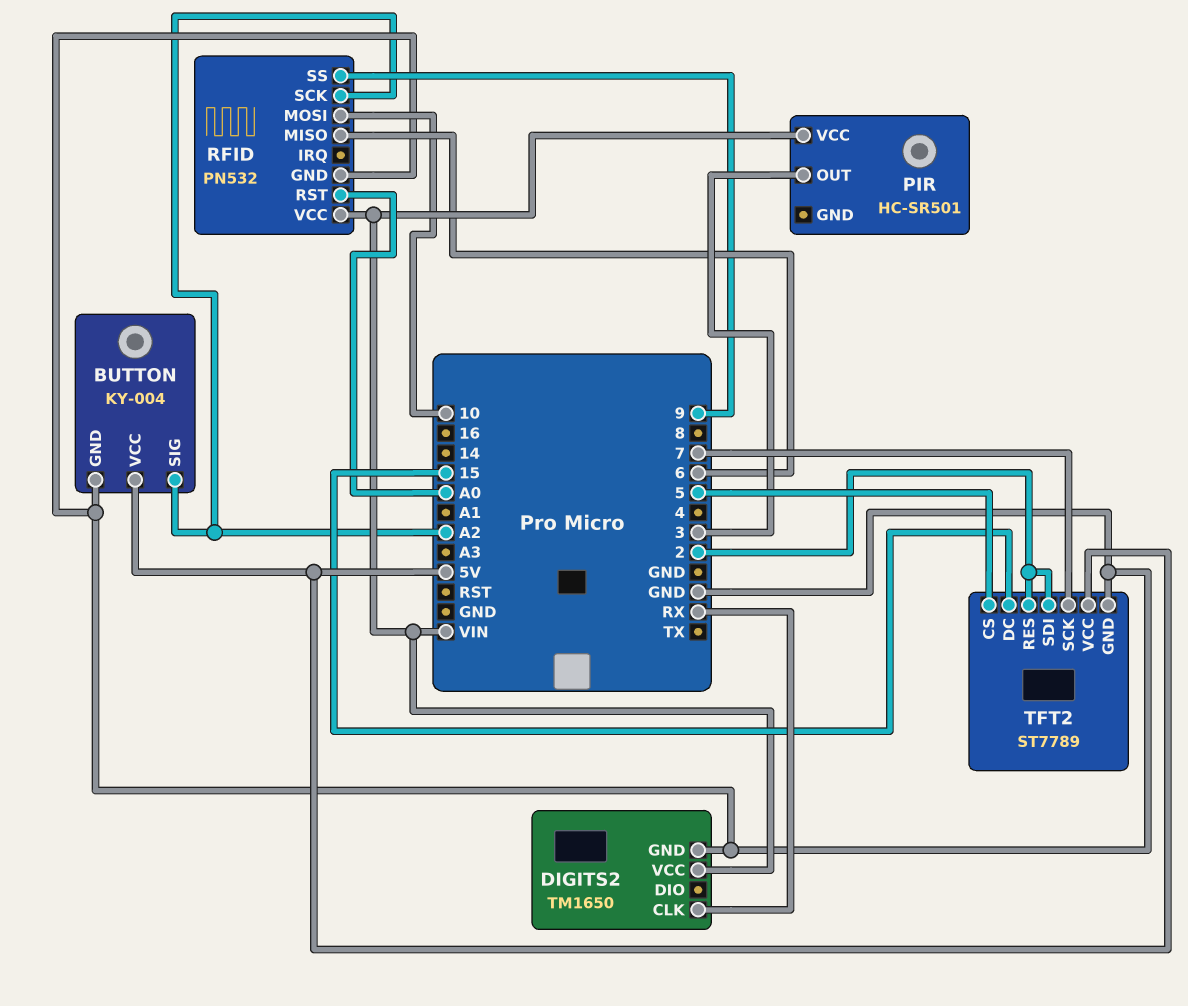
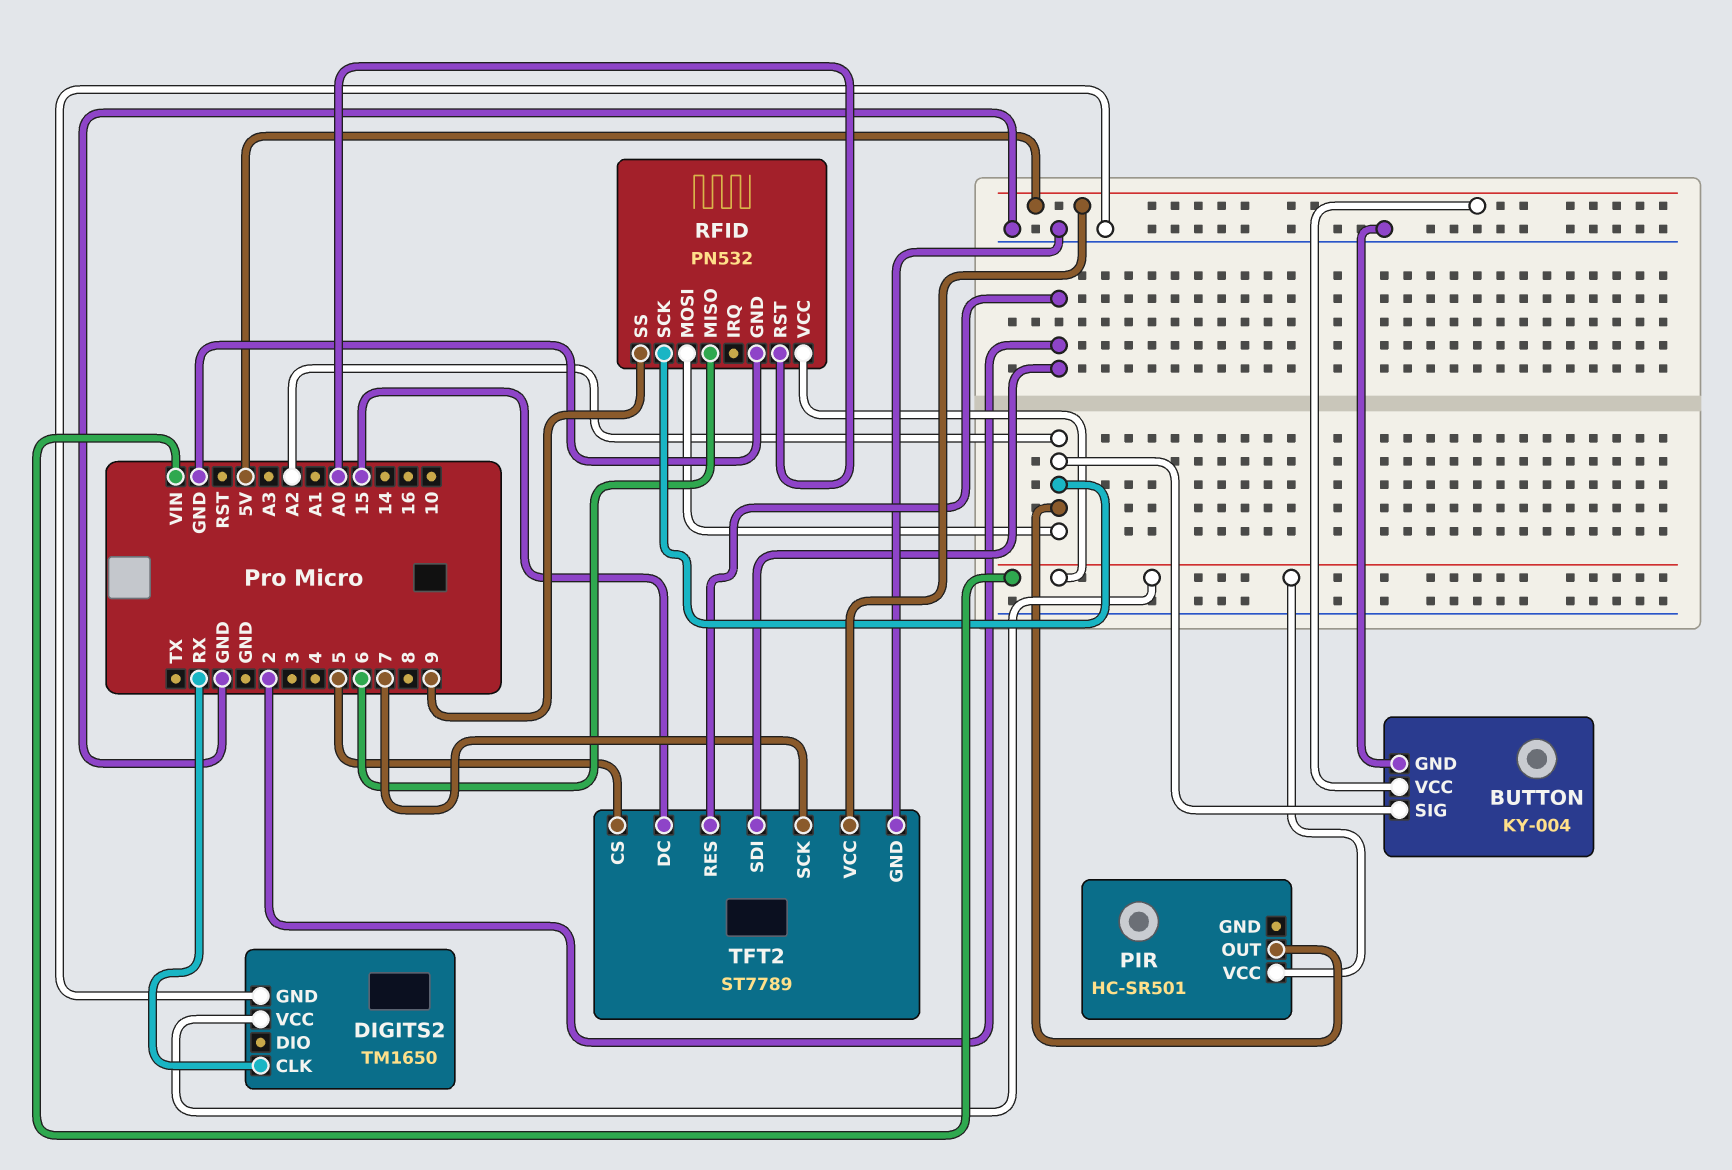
PIR pin OUT: 3 -> A2
RFID pin MOSI: 10 -> A2

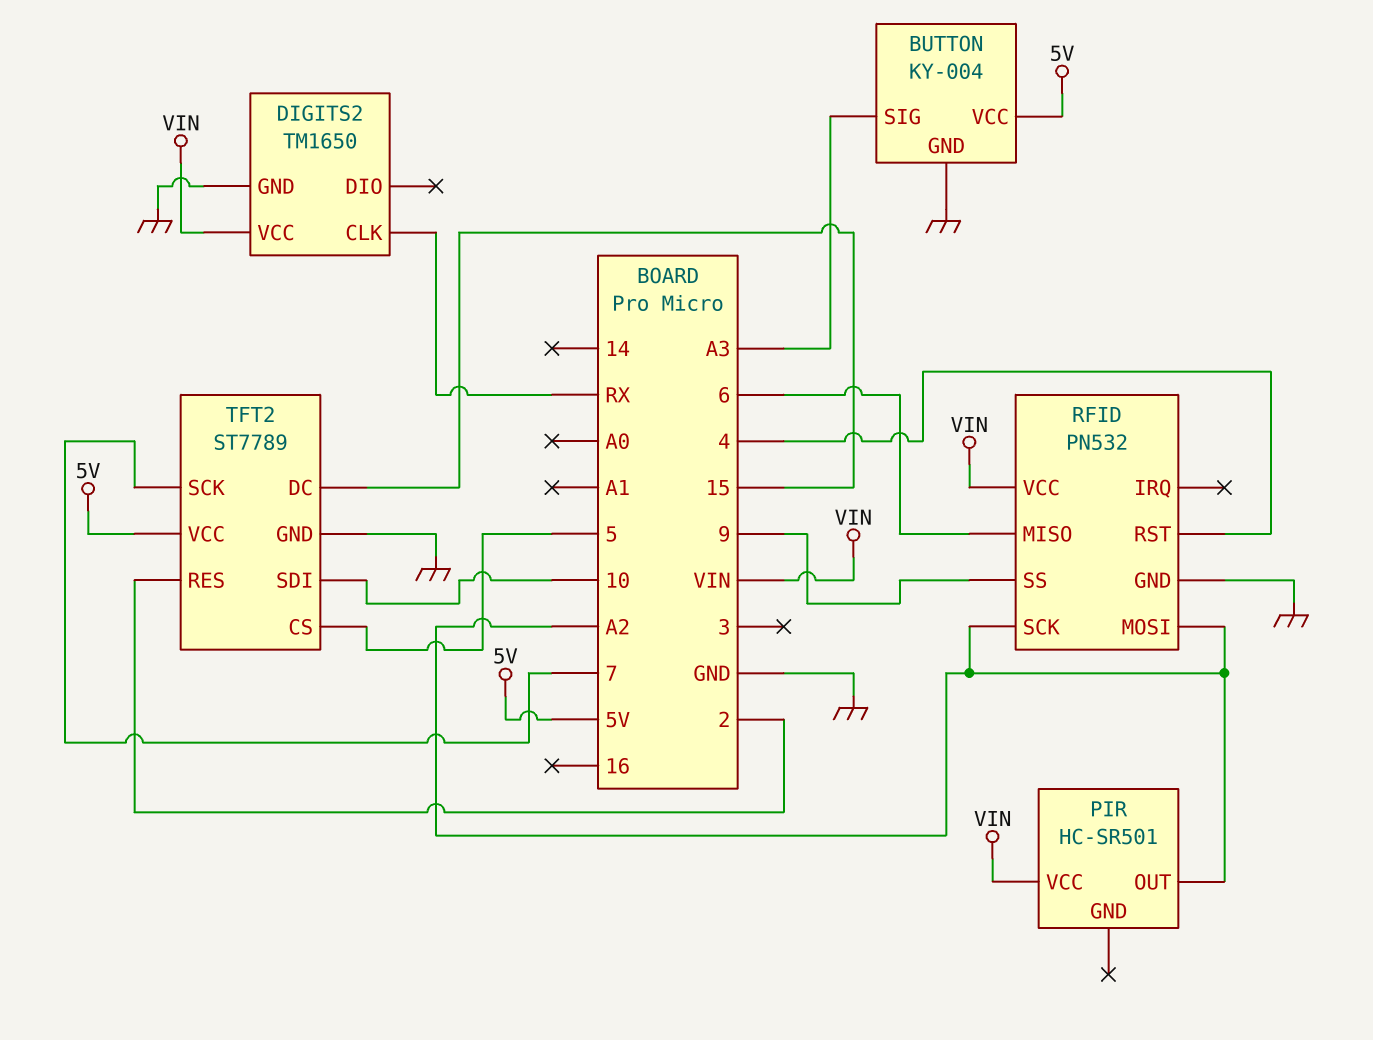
BUTTON pin SIG: A2 -> A3
RFID pin RST: A0 -> 4
TFT2 pin SDI: 2 -> 10

